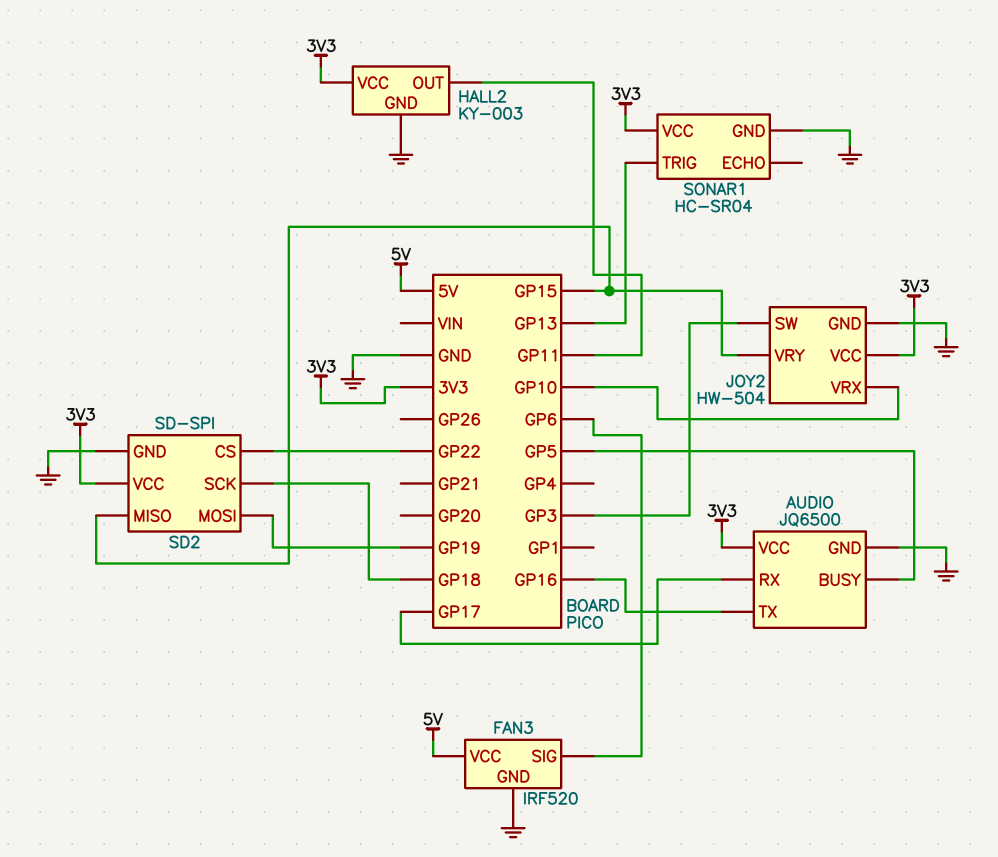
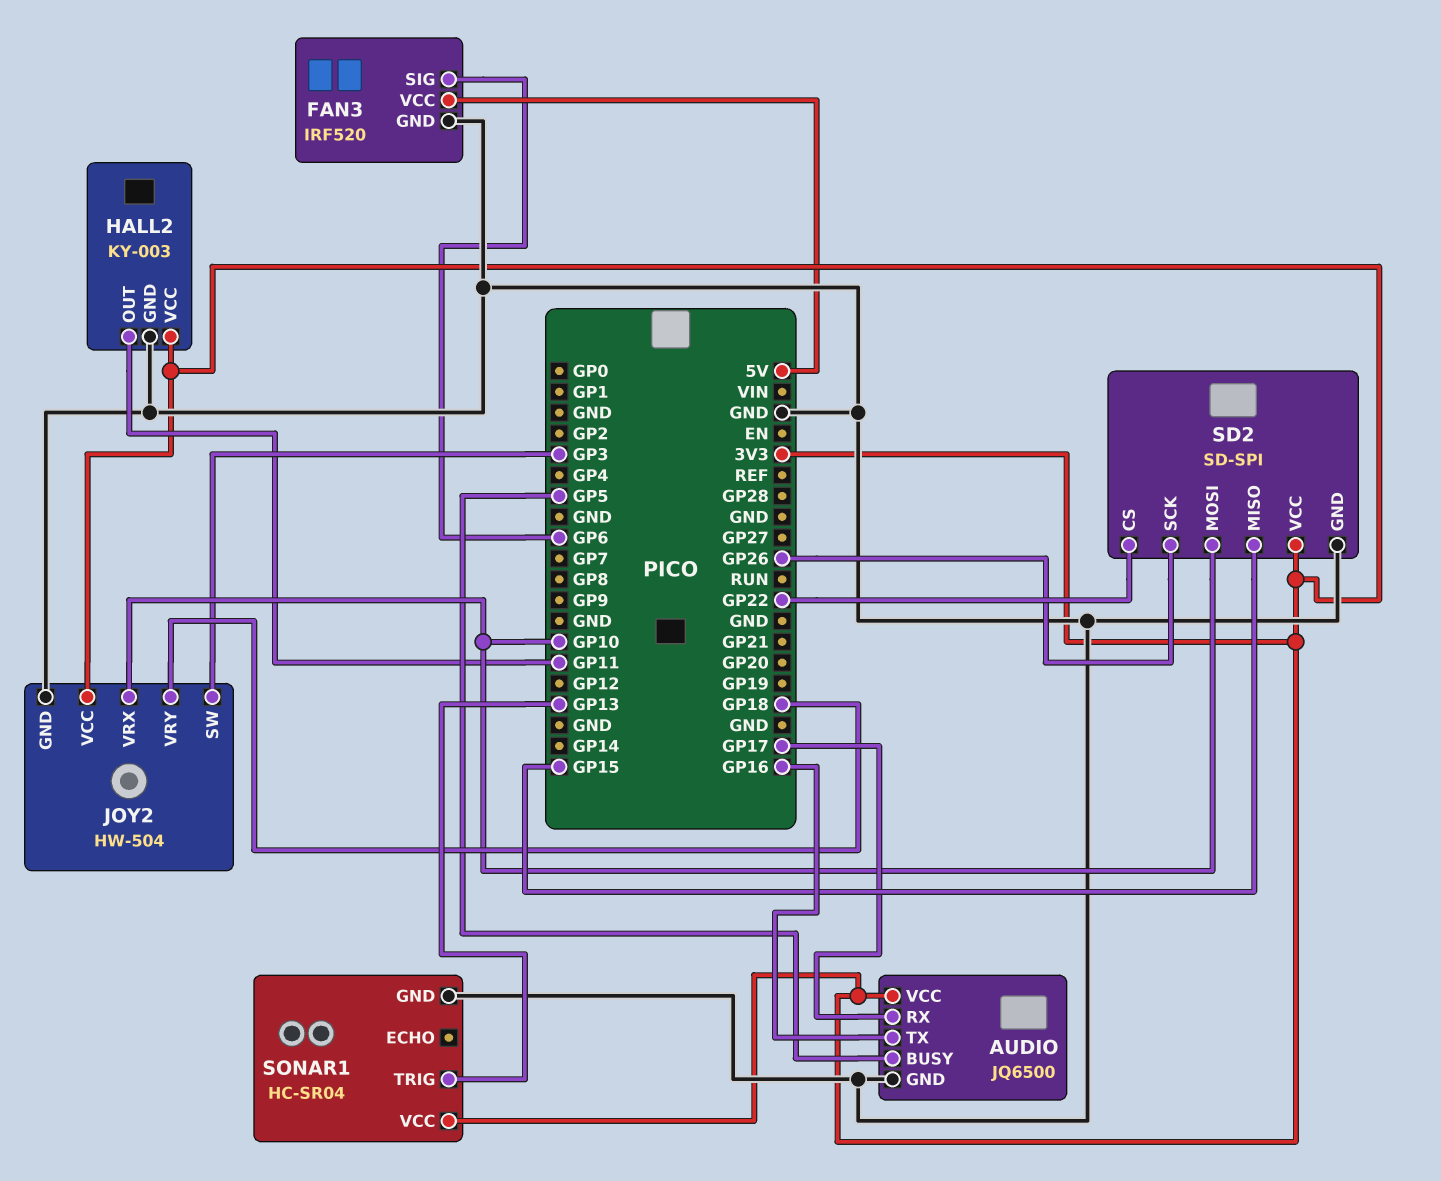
JOY2 pin VRY: GP15 -> GP18
SD2 pin MOSI: GP19 -> GP10
SD2 pin SCK: GP18 -> GP26

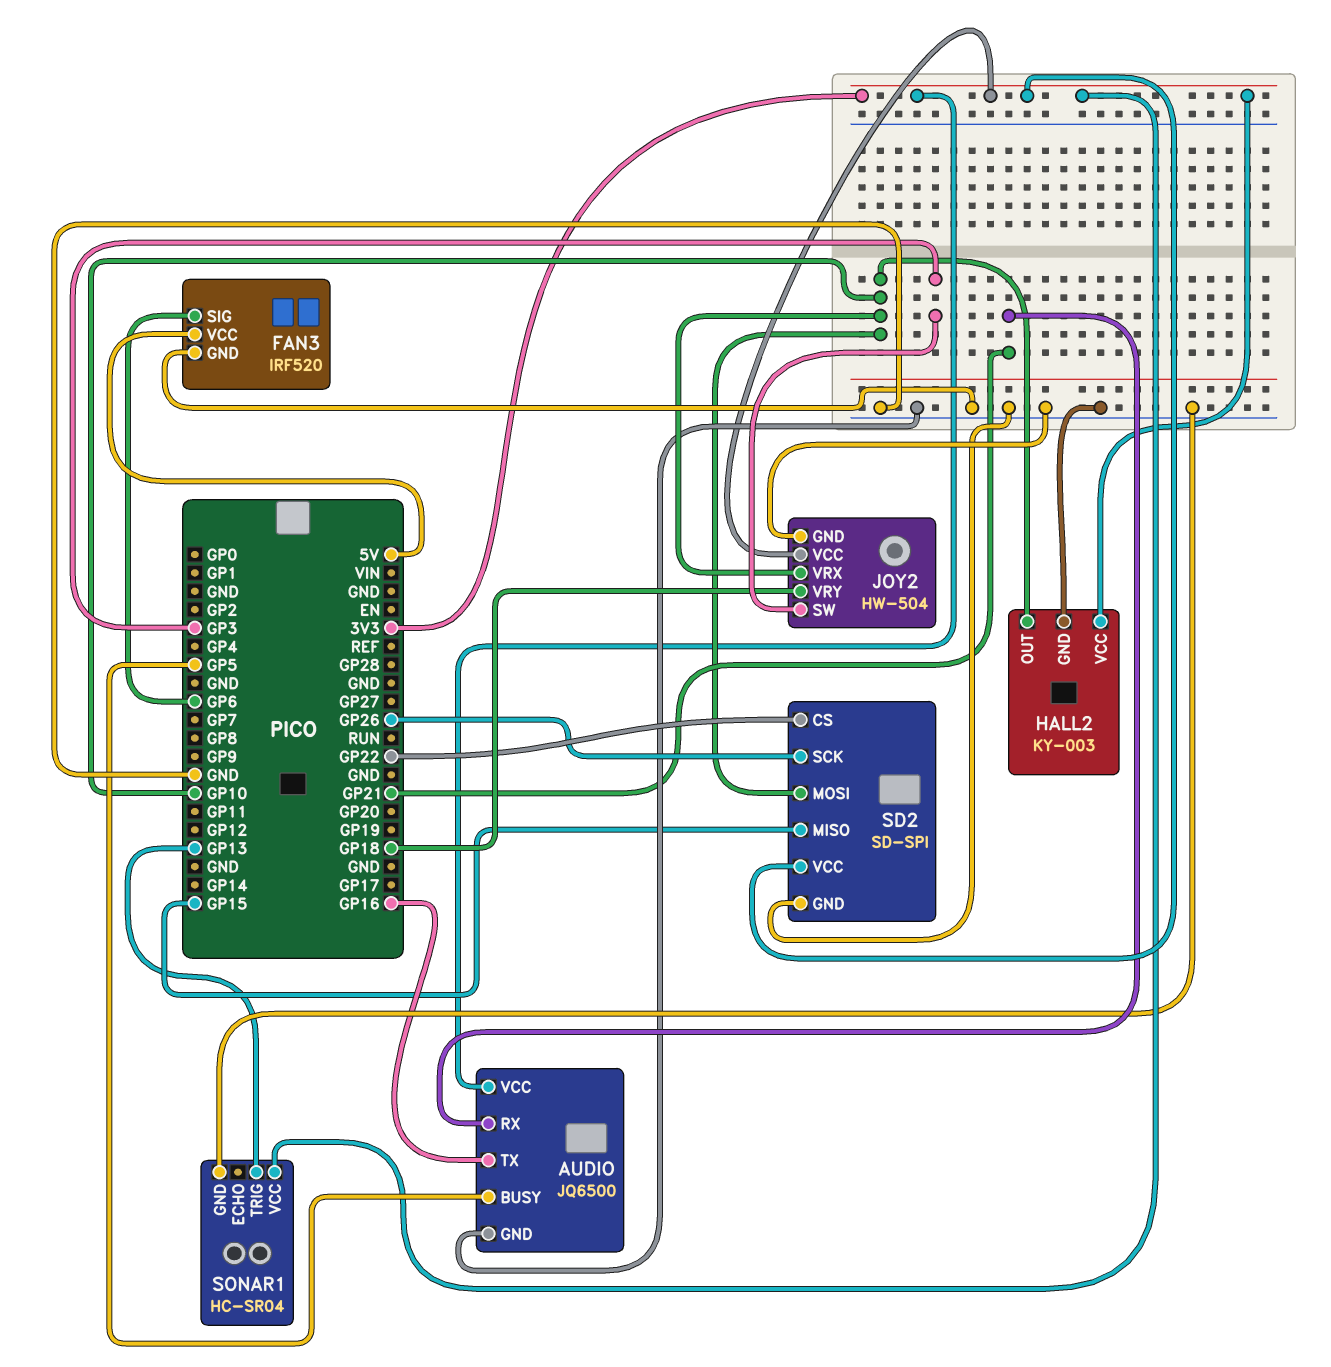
AUDIO pin RX: GP17 -> GP21
HALL2 pin OUT: GP11 -> GP10

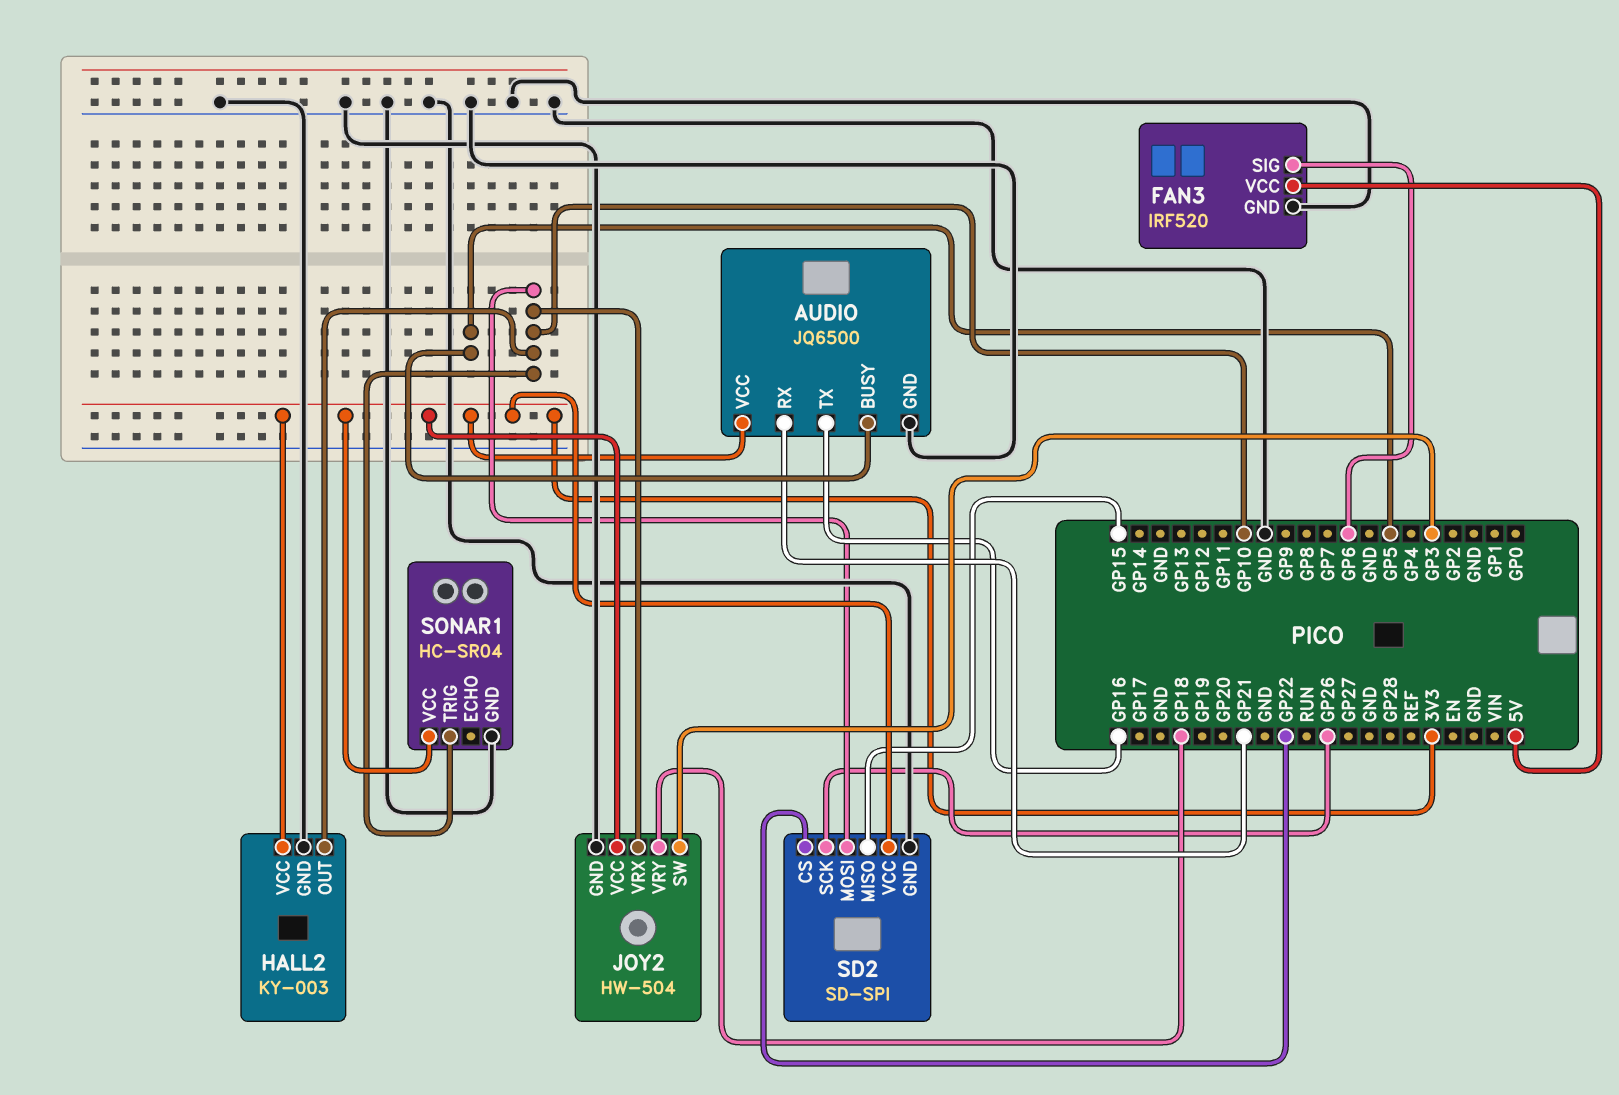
SONAR1 pin TRIG: GP13 -> GP10

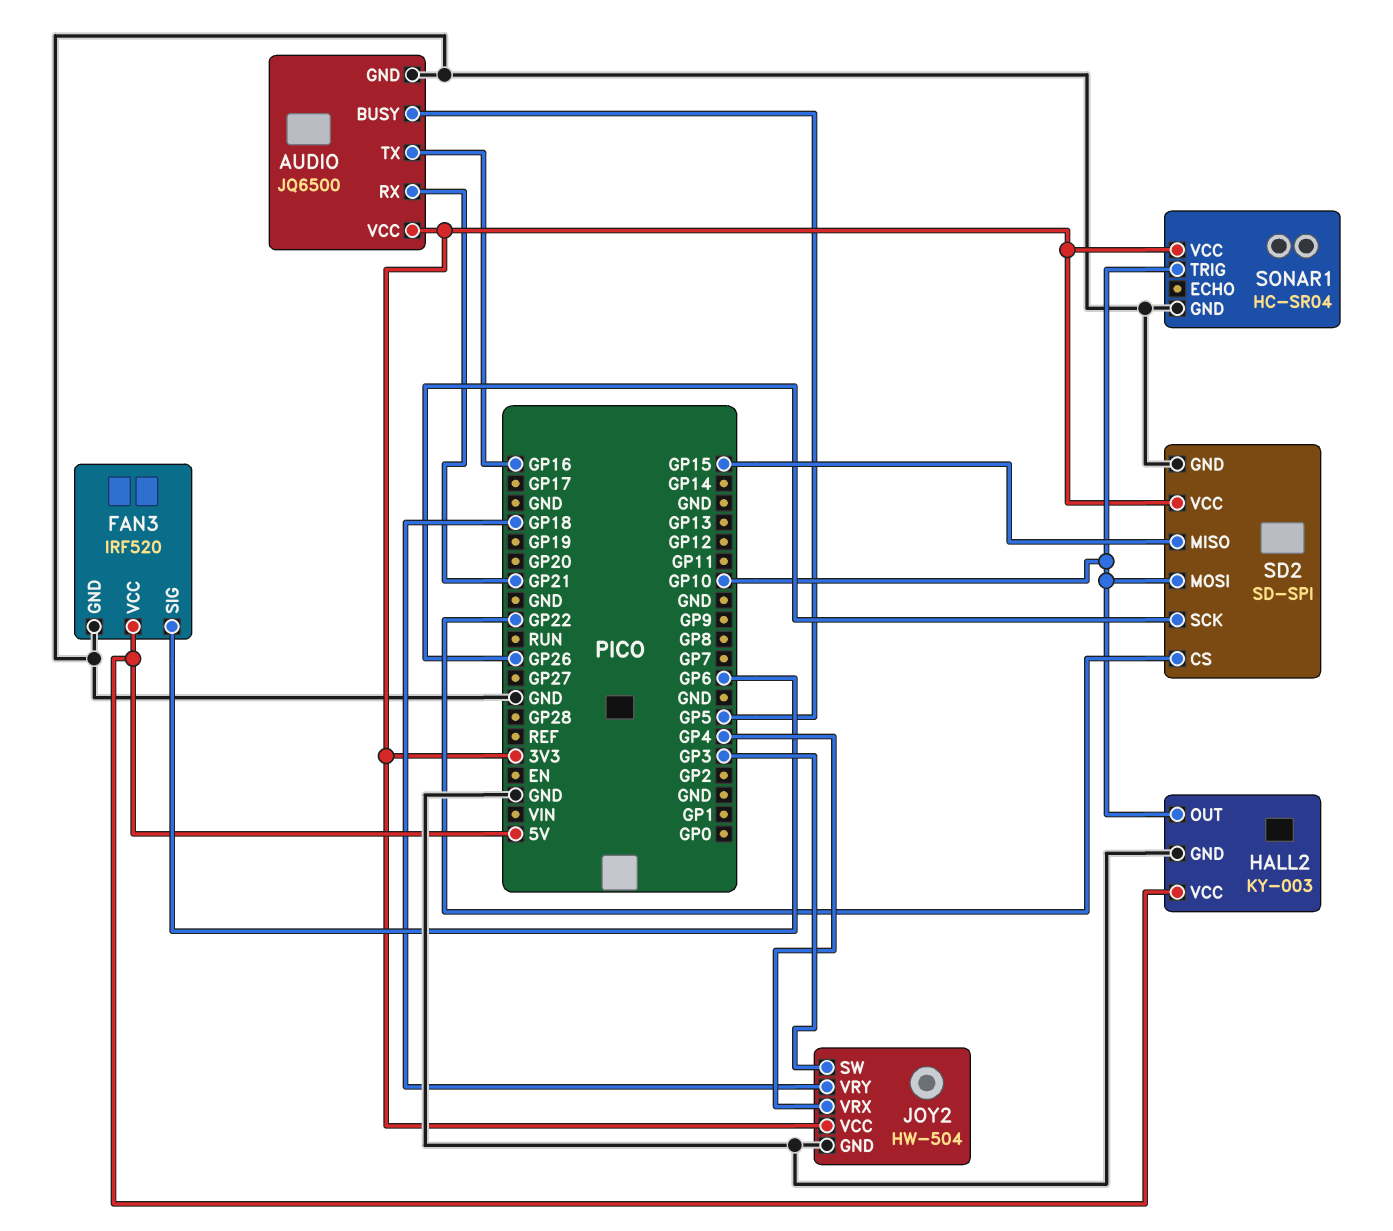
HALL2 pin VCC: 3V3 -> 5V
JOY2 pin VRX: GP10 -> GP4

